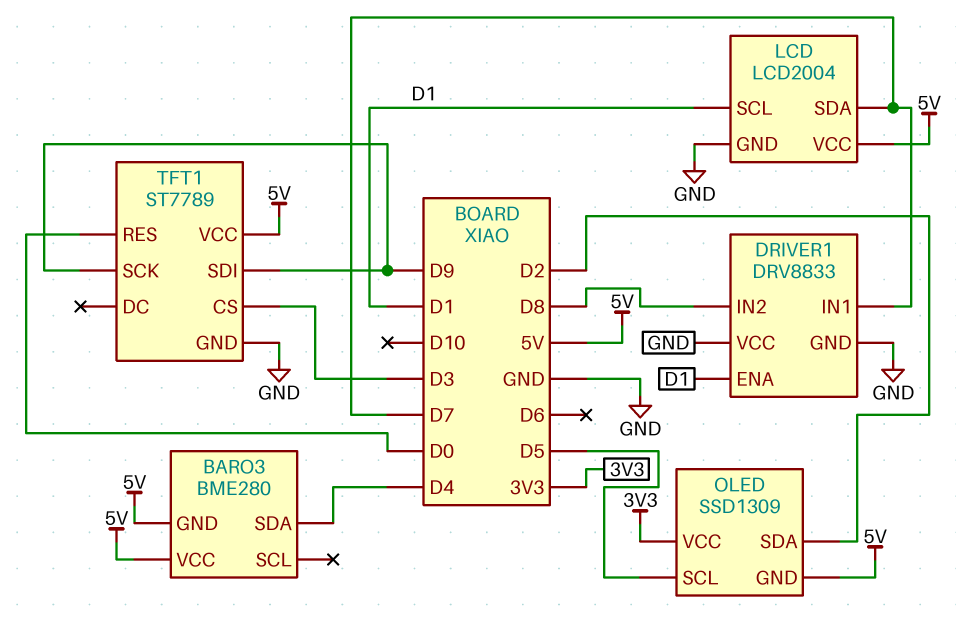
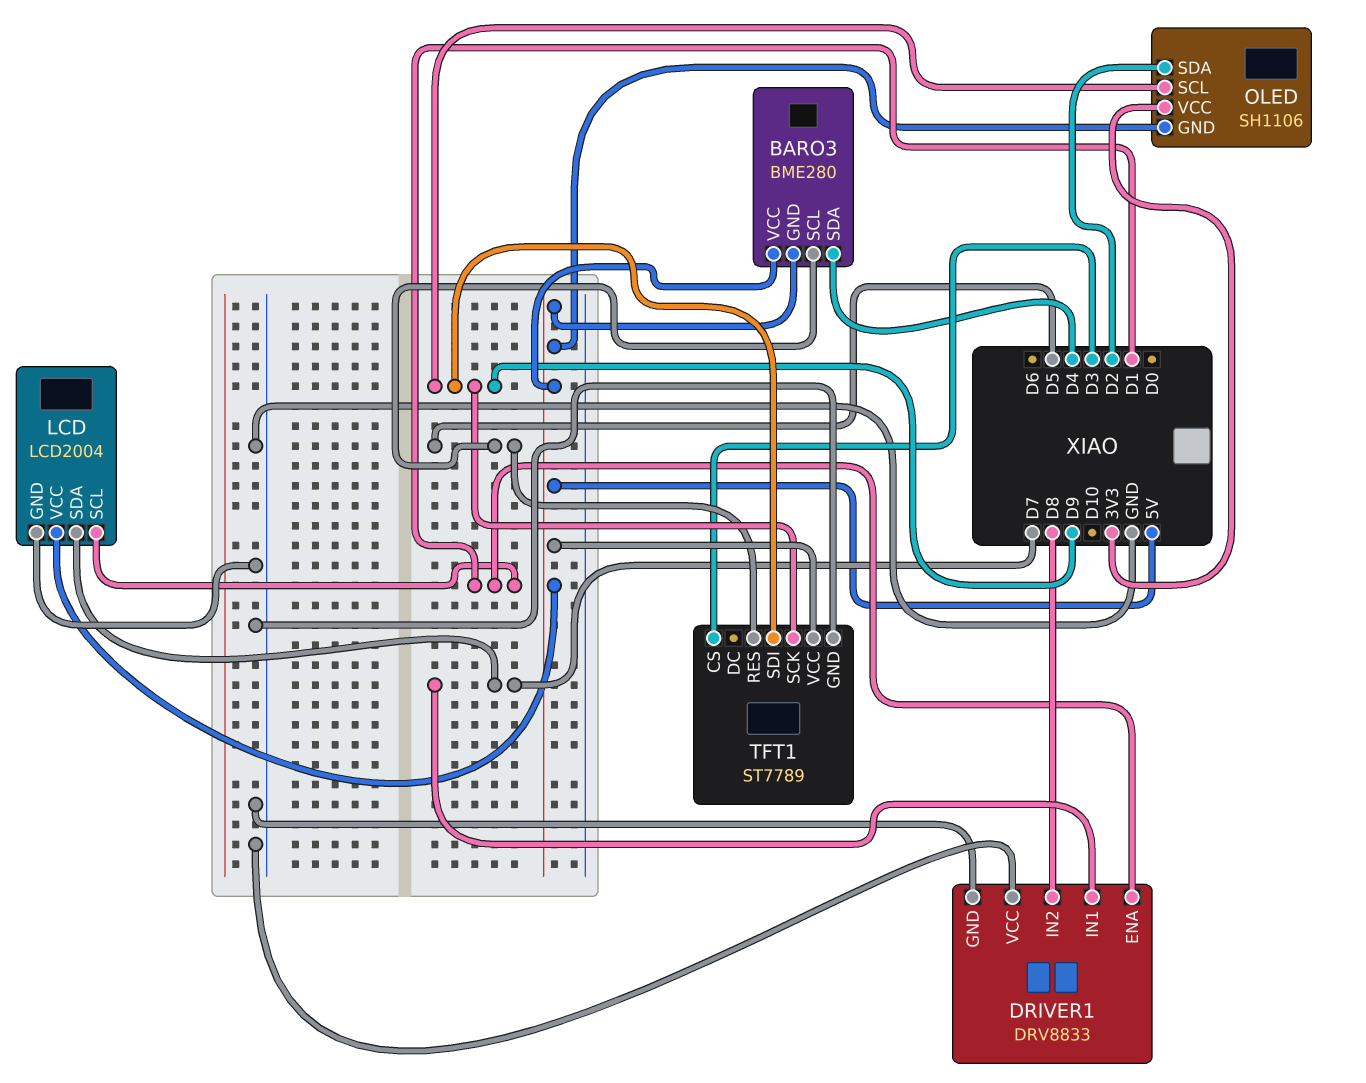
BARO3 pin SCL: none -> D5
OLED: SSD1309 -> SH1106
OLED pin SCL: D5 -> D9
TFT1 pin RES: D0 -> D5

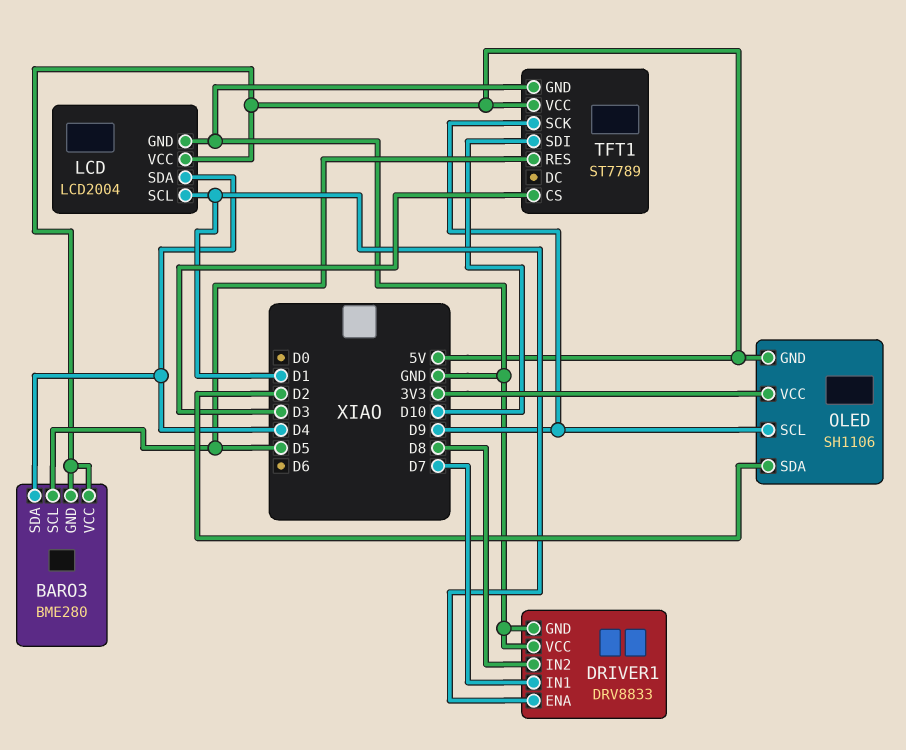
LCD pin SDA: D7 -> D4
TFT1 pin SDI: D9 -> D10

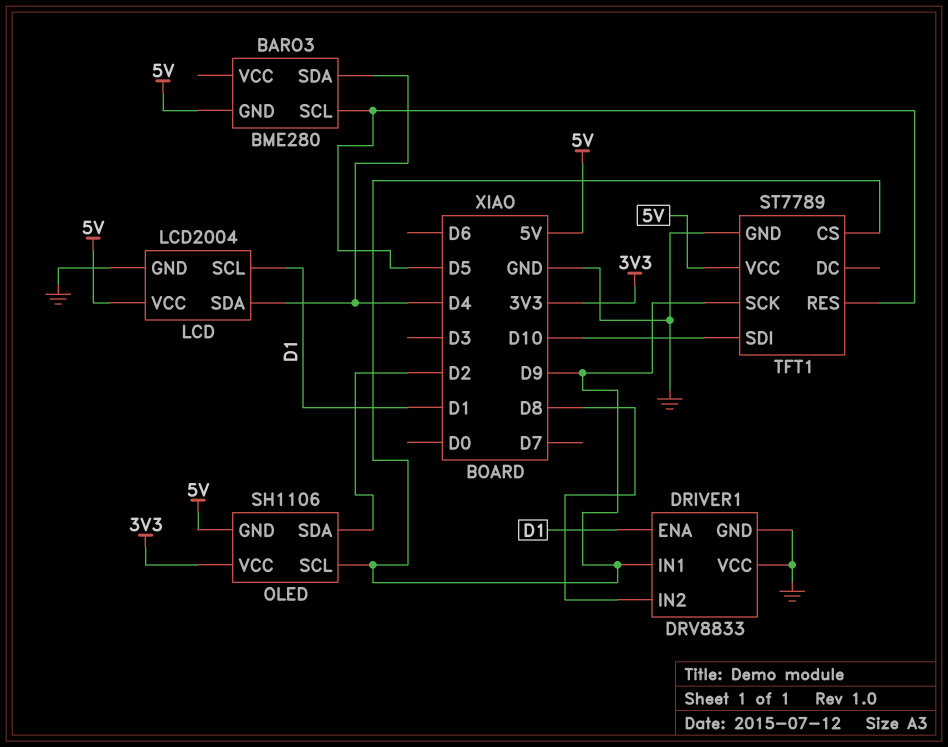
BARO3 pin VCC: 5V -> none
DRIVER1 pin IN1: D7 -> D9
TFT1 pin CS: D3 -> D9

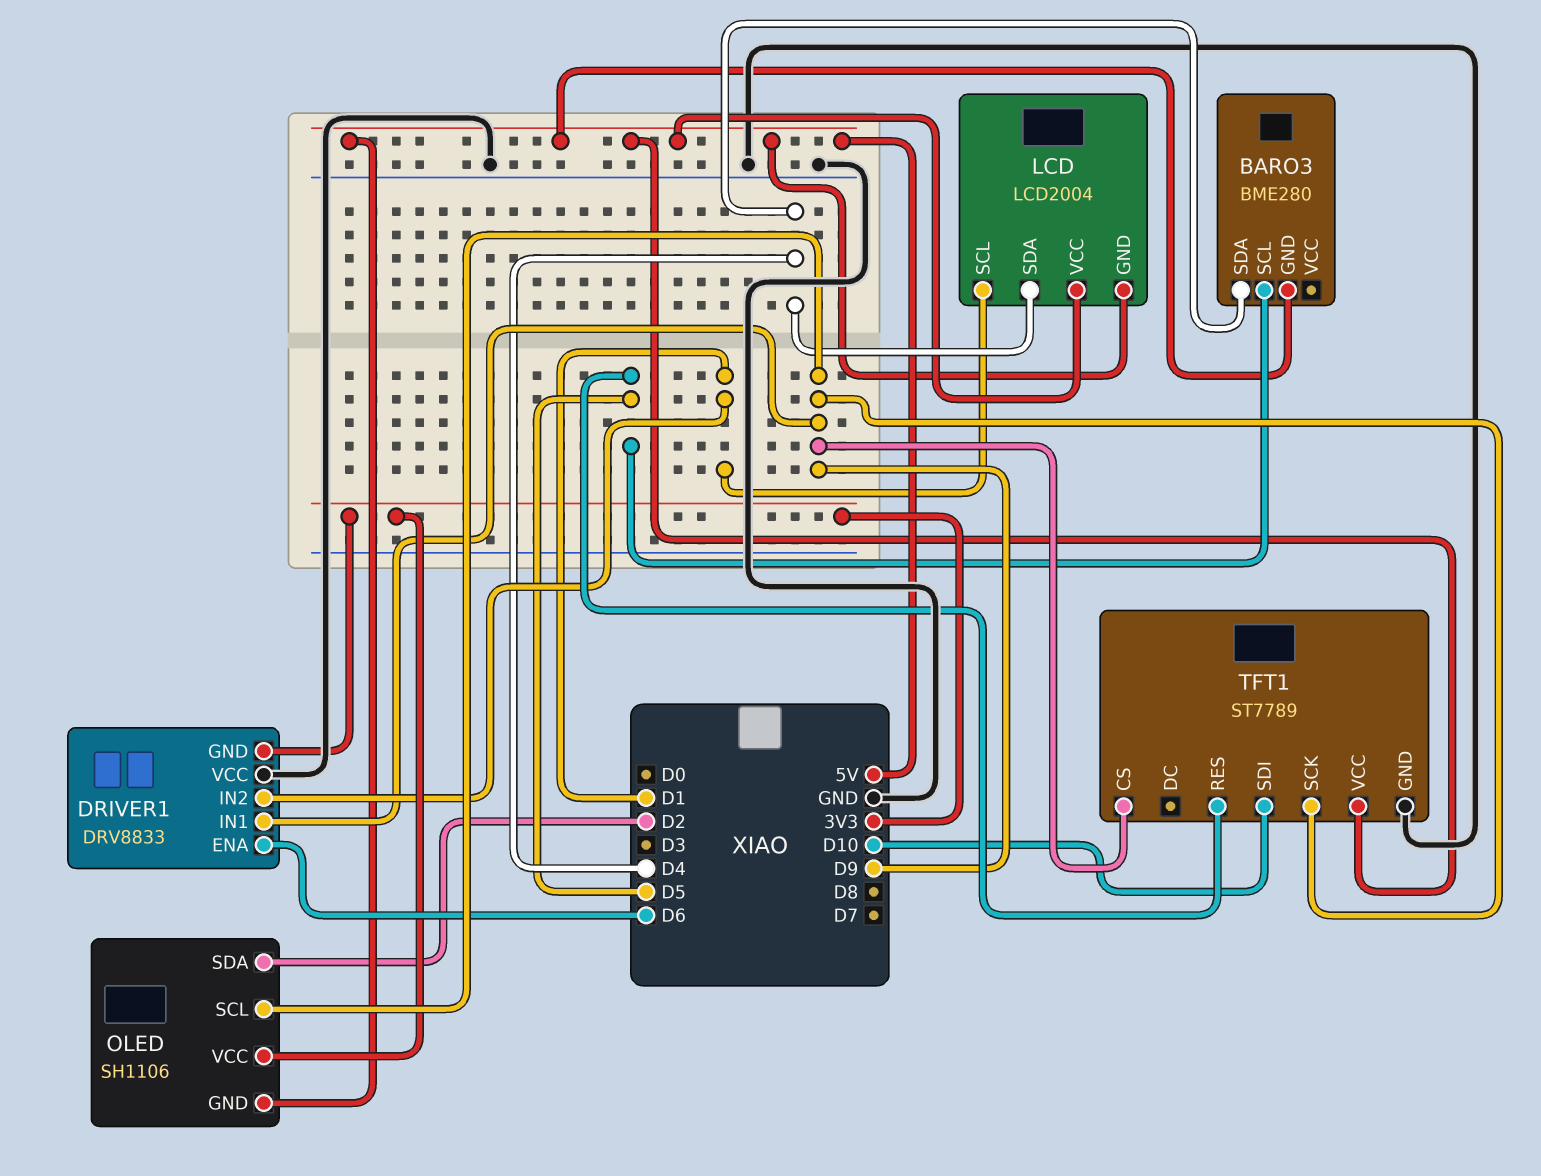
DRIVER1 pin ENA: D1 -> D6
DRIVER1 pin GND: GND -> 3V3
DRIVER1 pin IN2: D8 -> D1
LCD pin GND: GND -> 5V

